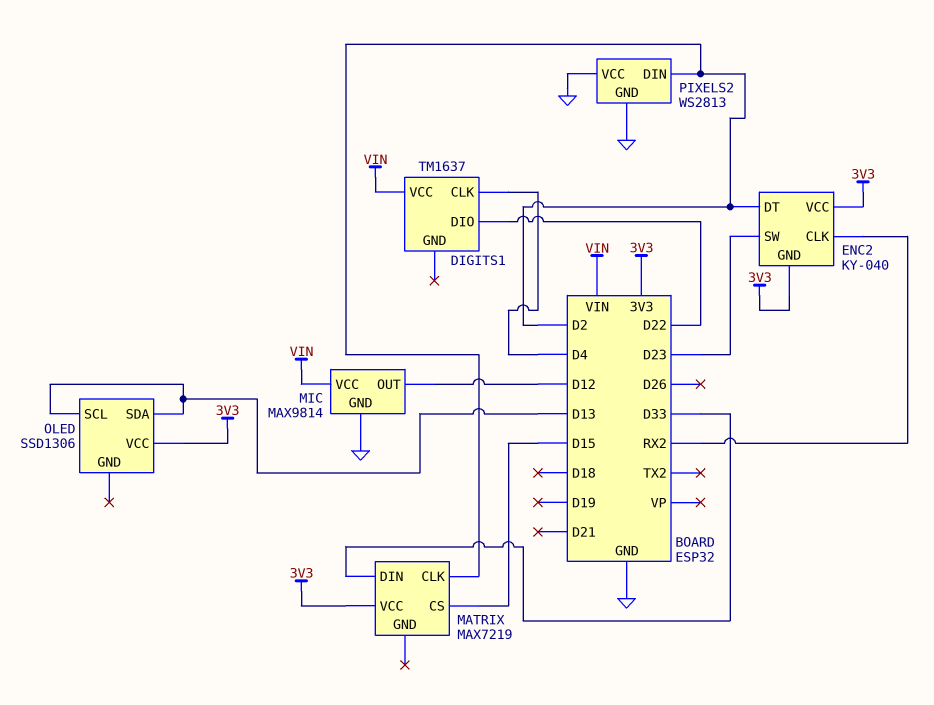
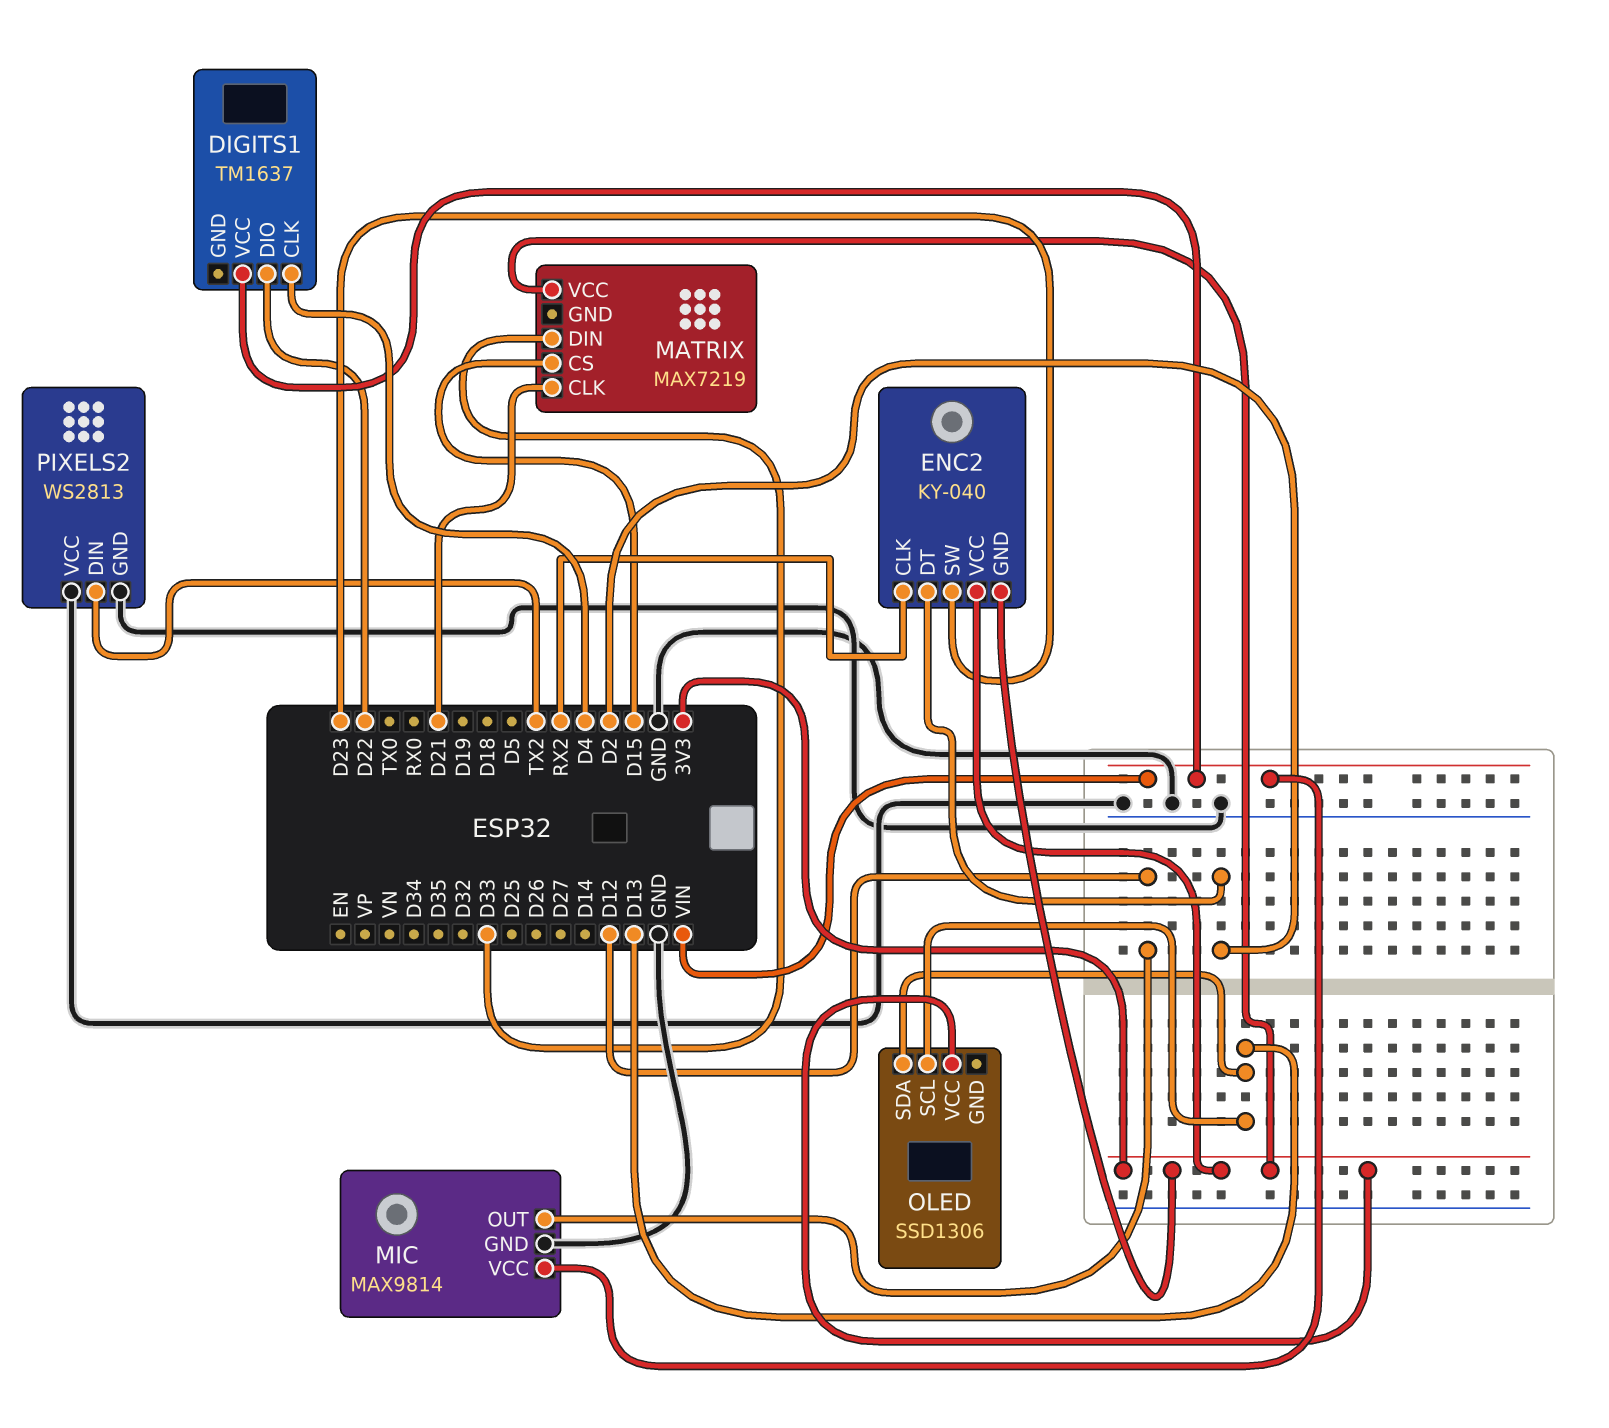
MATRIX pin CLK: D2 -> D21
PIXELS2 pin DIN: D2 -> TX2

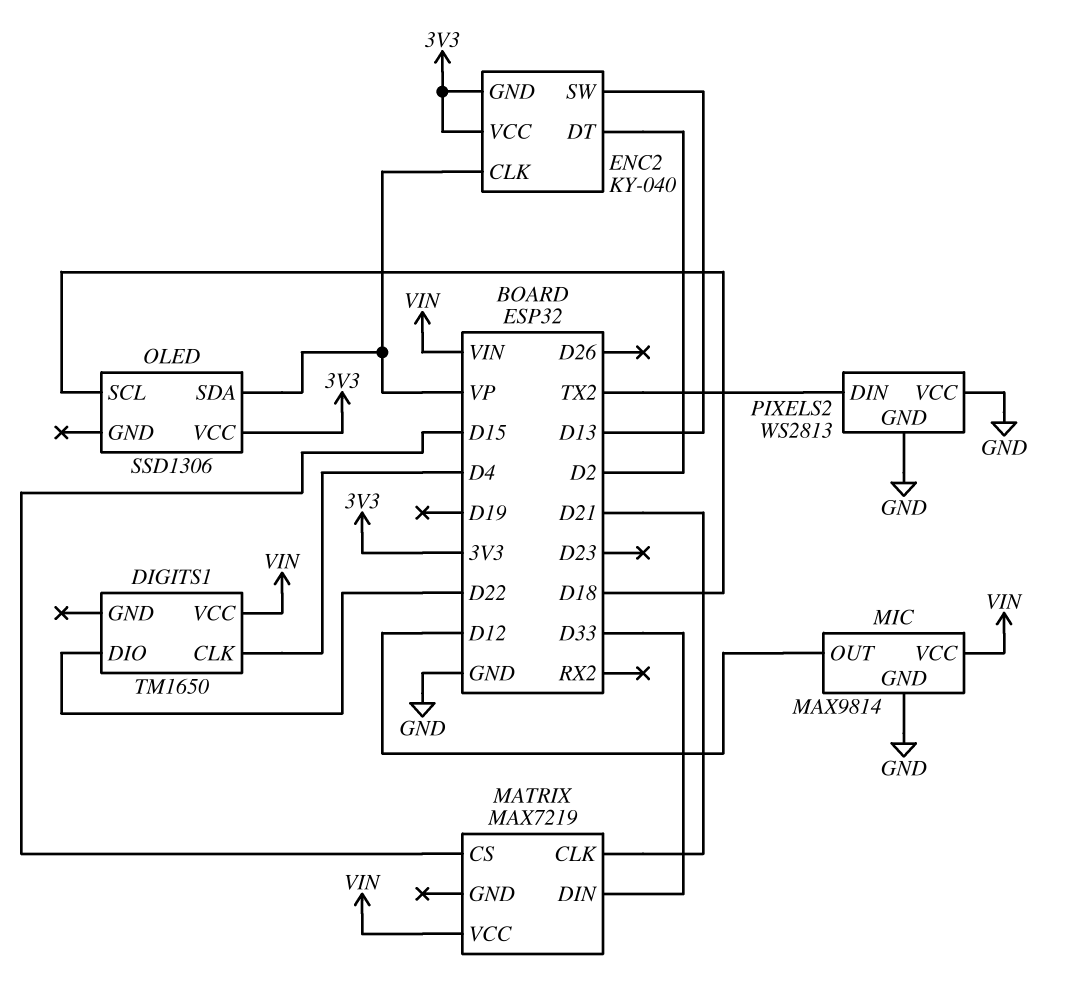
DIGITS1: TM1637 -> TM1650
ENC2 pin CLK: RX2 -> VP
ENC2 pin SW: D23 -> D13
MATRIX pin VCC: 3V3 -> VIN
OLED pin SCL: D13 -> D18
OLED pin SDA: D13 -> VP

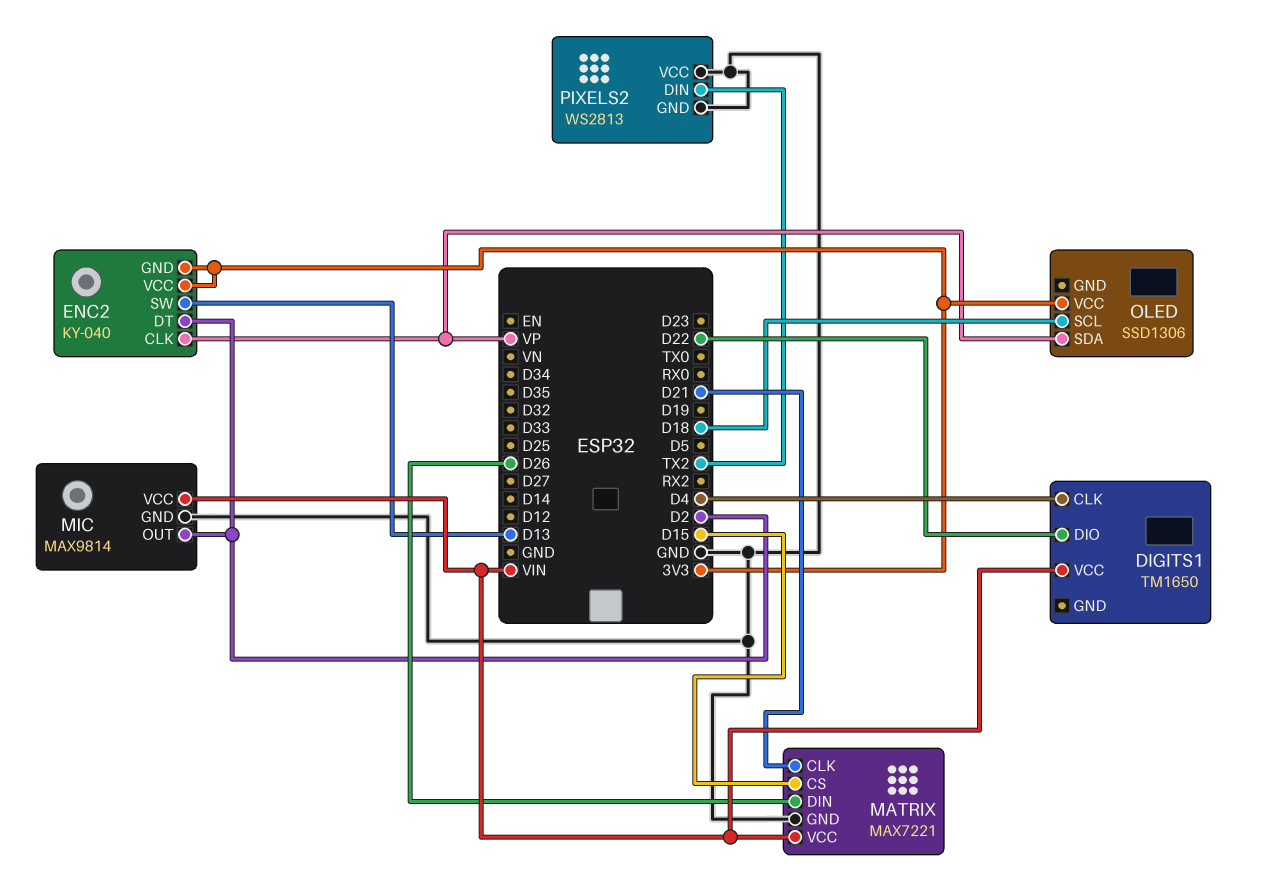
MATRIX: MAX7219 -> MAX7221
MATRIX pin DIN: D33 -> D26
MATRIX pin GND: none -> GND
MIC pin OUT: D12 -> D2

